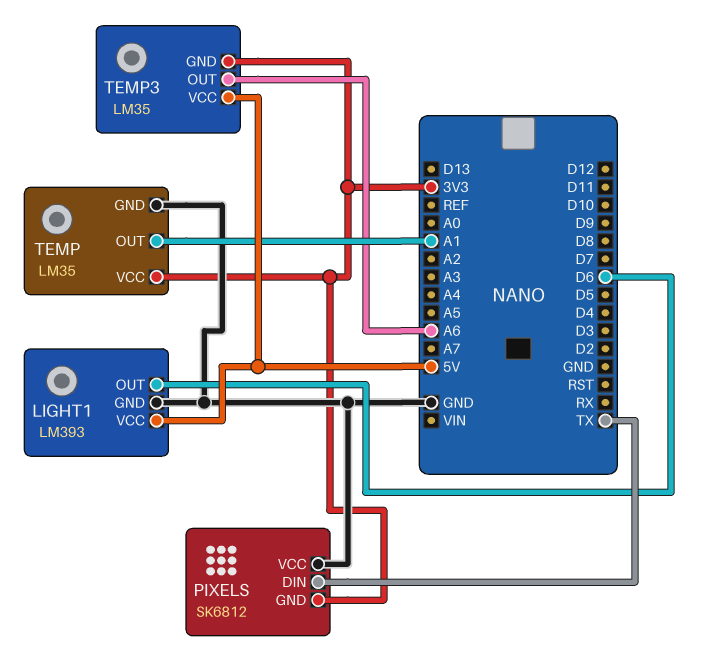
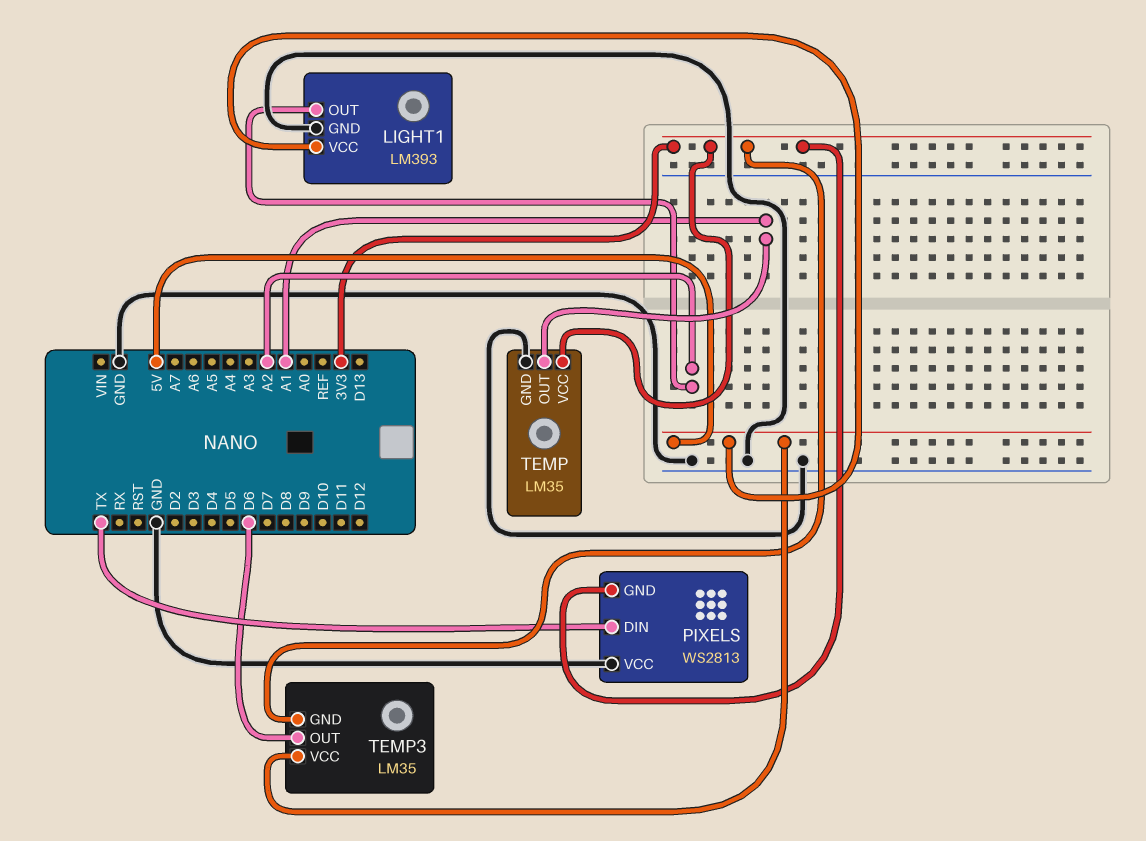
LIGHT1 pin OUT: D6 -> A2
PIXELS: SK6812 -> WS2813
TEMP3 pin OUT: A6 -> D6

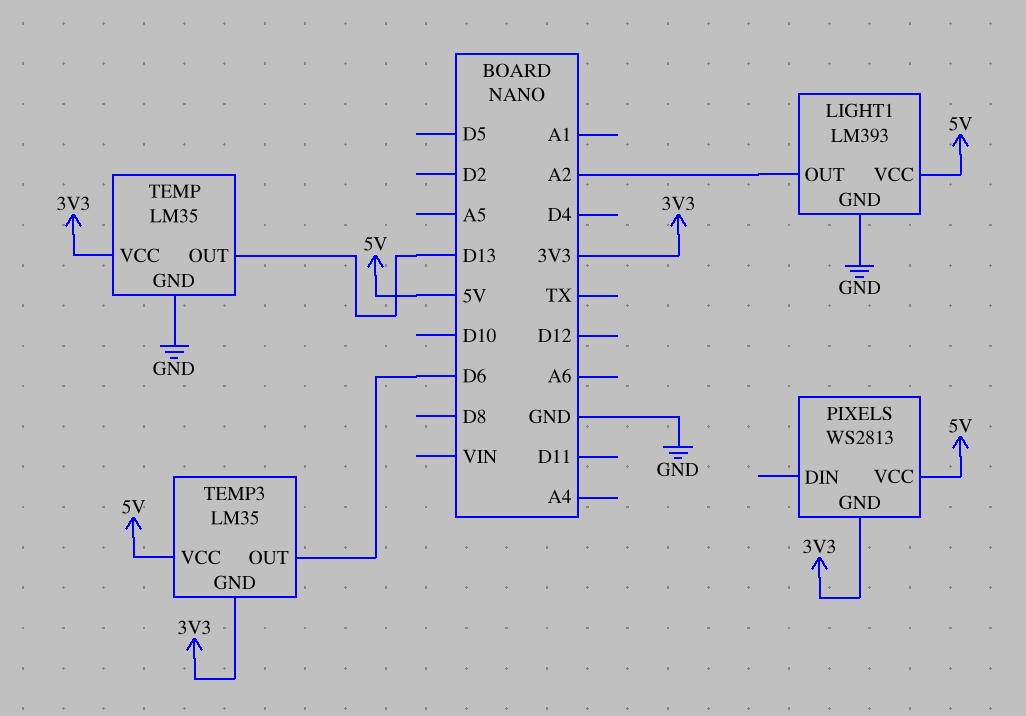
PIXELS pin DIN: TX -> none
PIXELS pin VCC: GND -> 5V
TEMP pin OUT: A1 -> D13

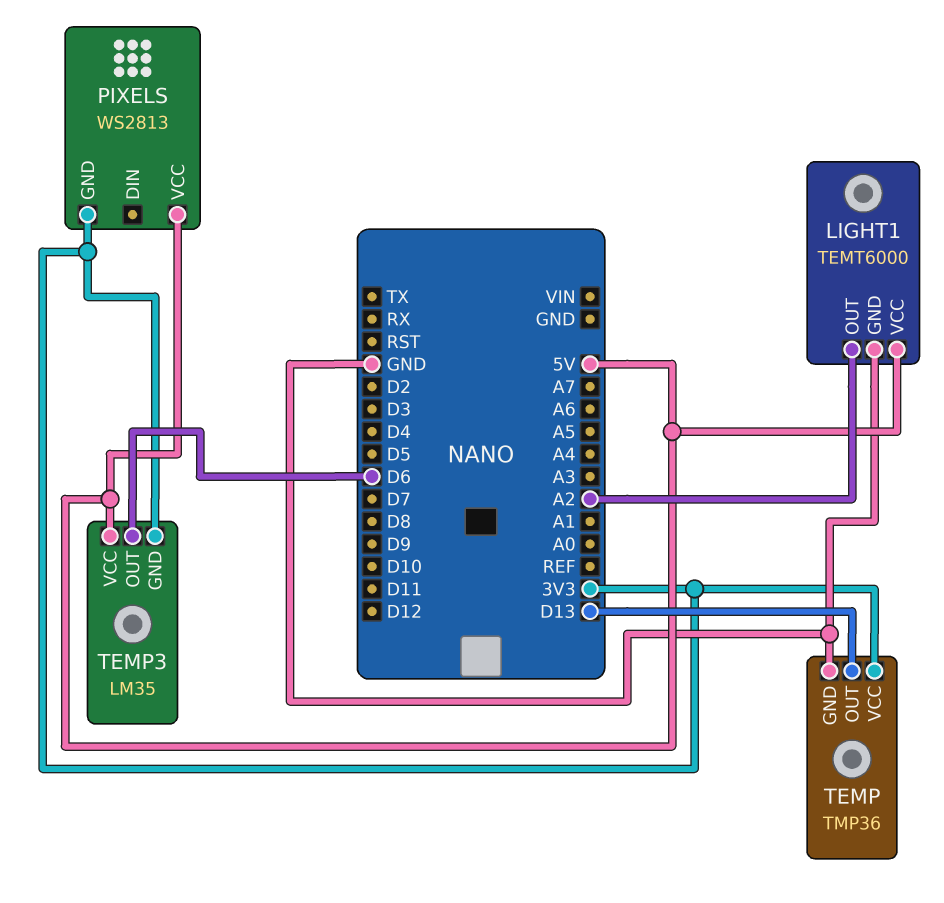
LIGHT1: LM393 -> TEMT6000
TEMP: LM35 -> TMP36

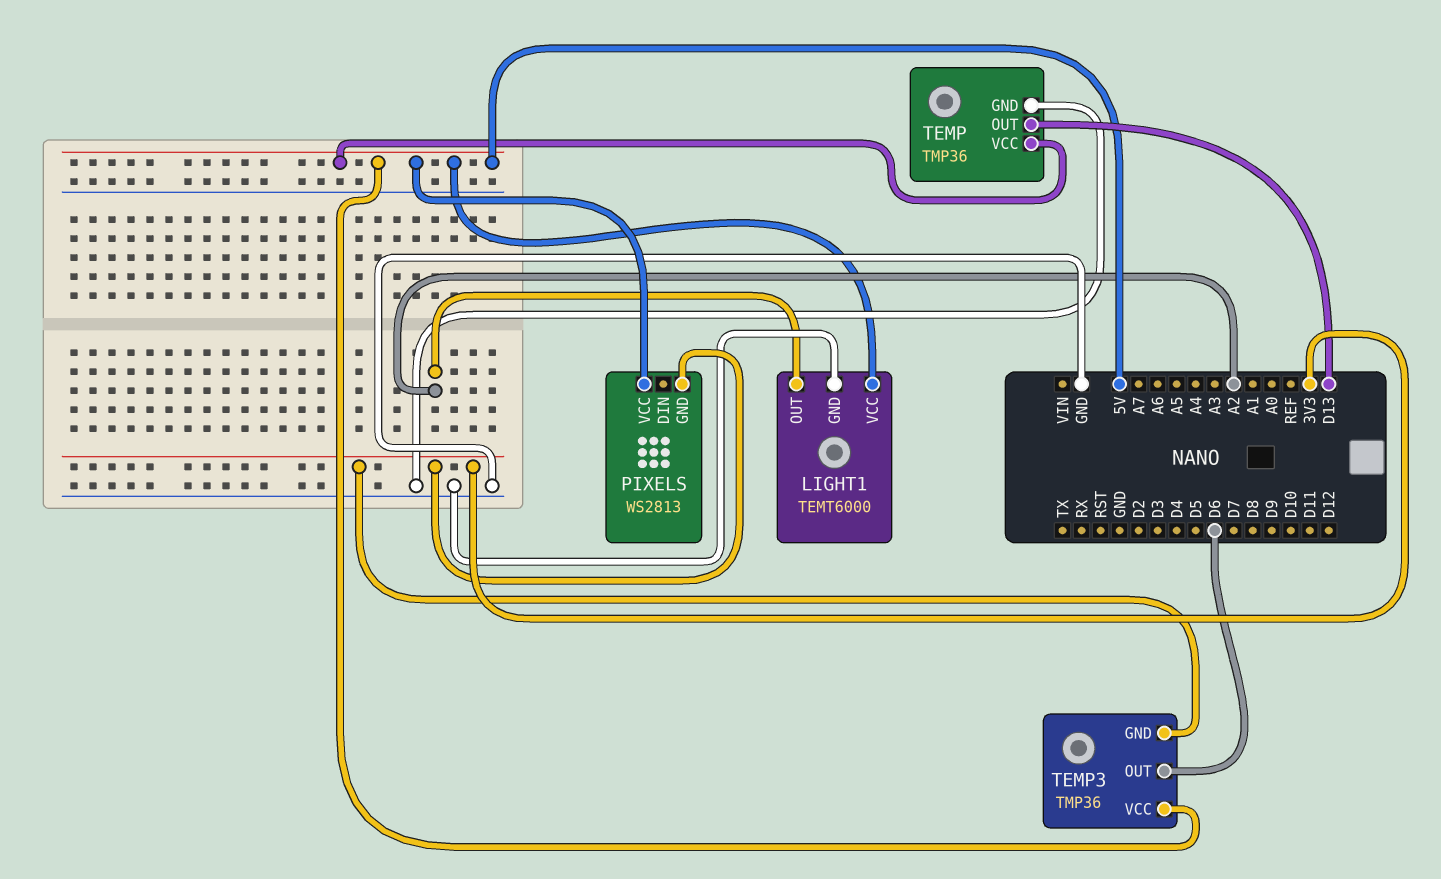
TEMP pin VCC: 3V3 -> 5V
TEMP3: LM35 -> TMP36

